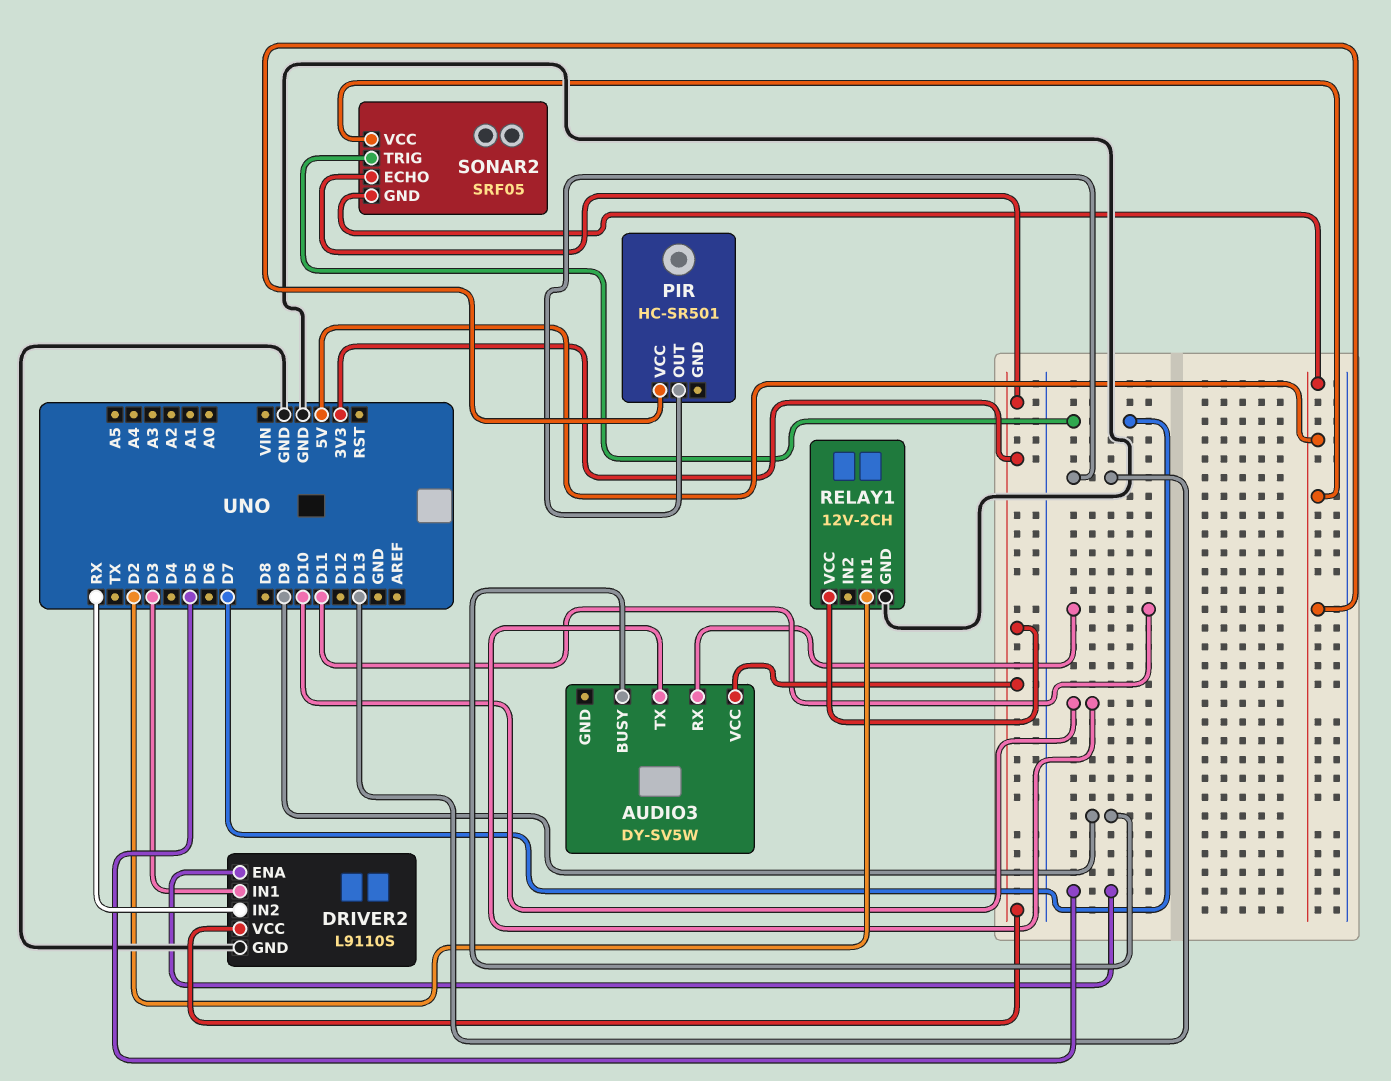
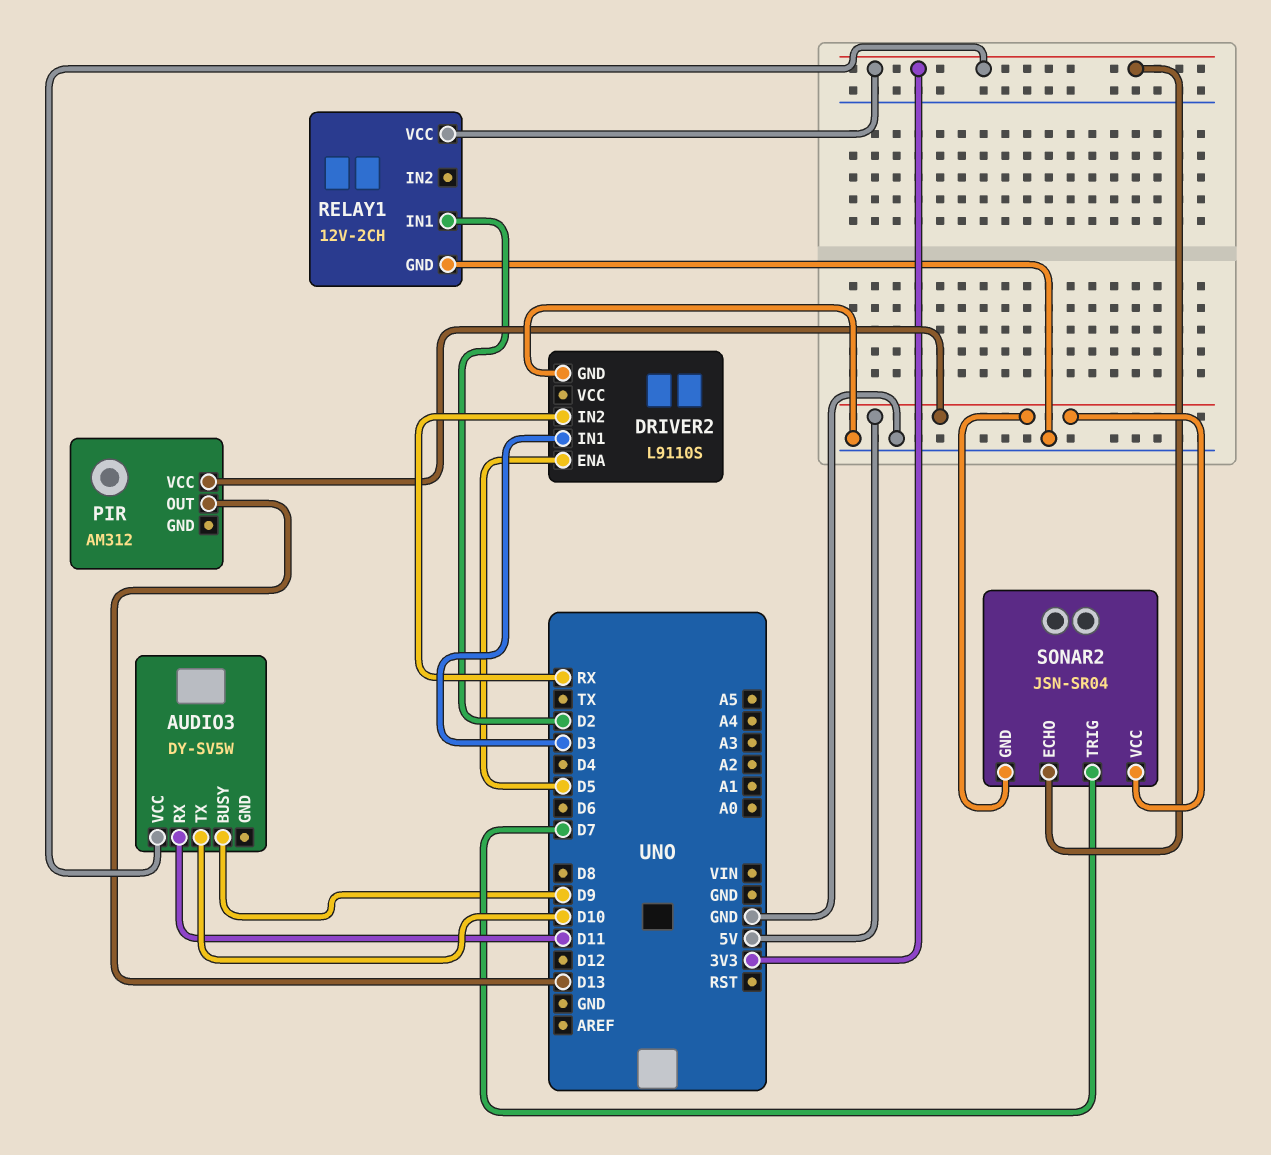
DRIVER2 pin VCC: 3V3 -> none
PIR: HC-SR501 -> AM312
SONAR2: SRF05 -> JSN-SR04

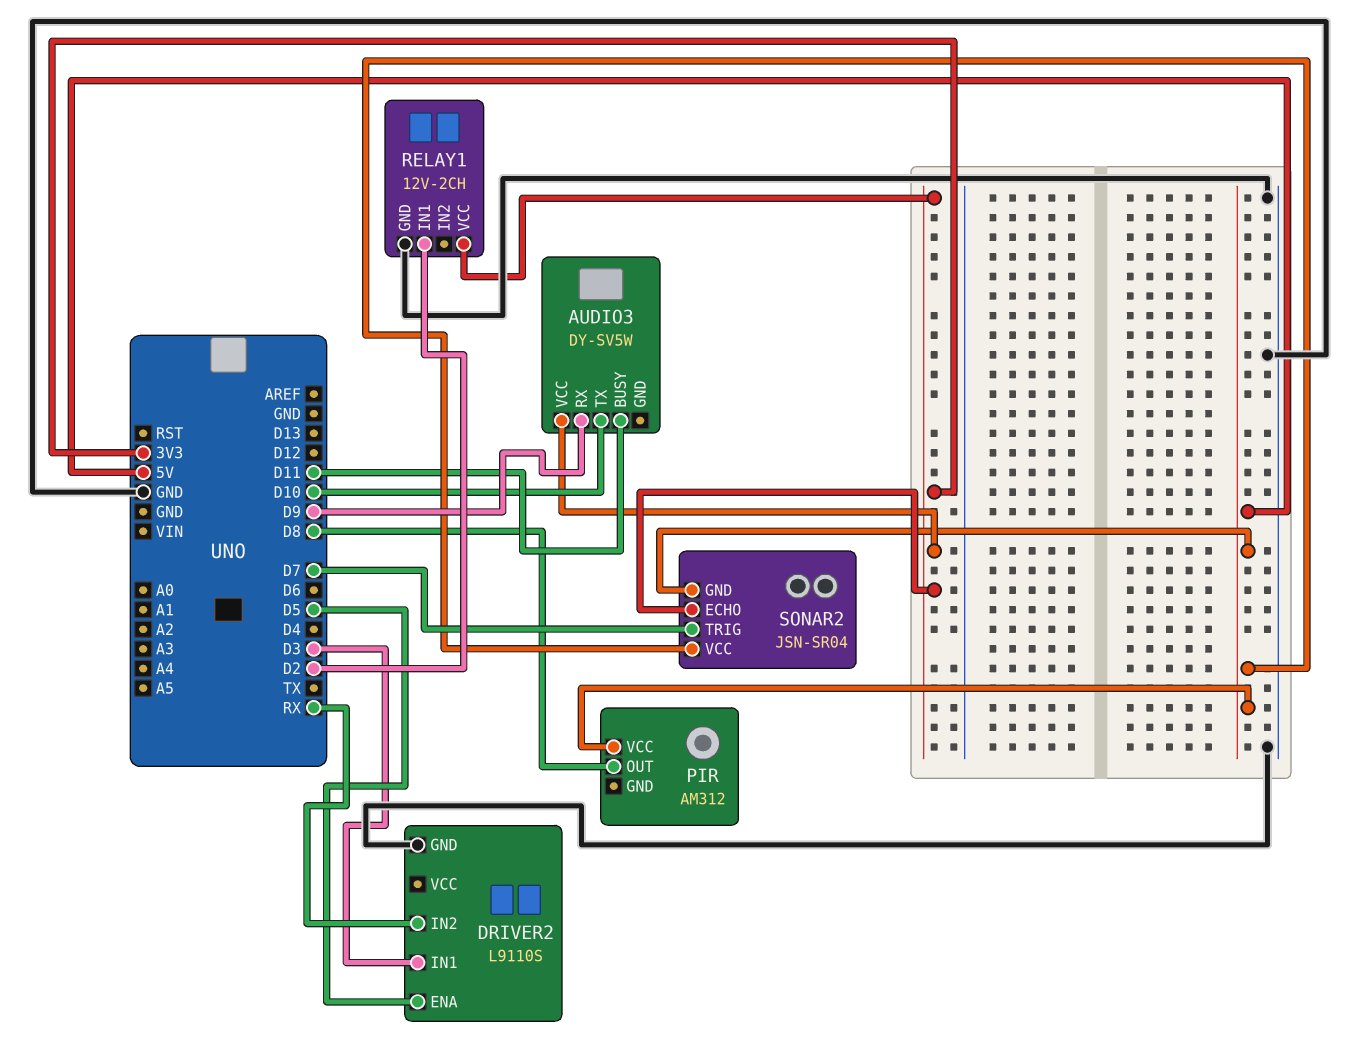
AUDIO3 pin BUSY: D9 -> D11
AUDIO3 pin RX: D11 -> D9
PIR pin OUT: D13 -> D8

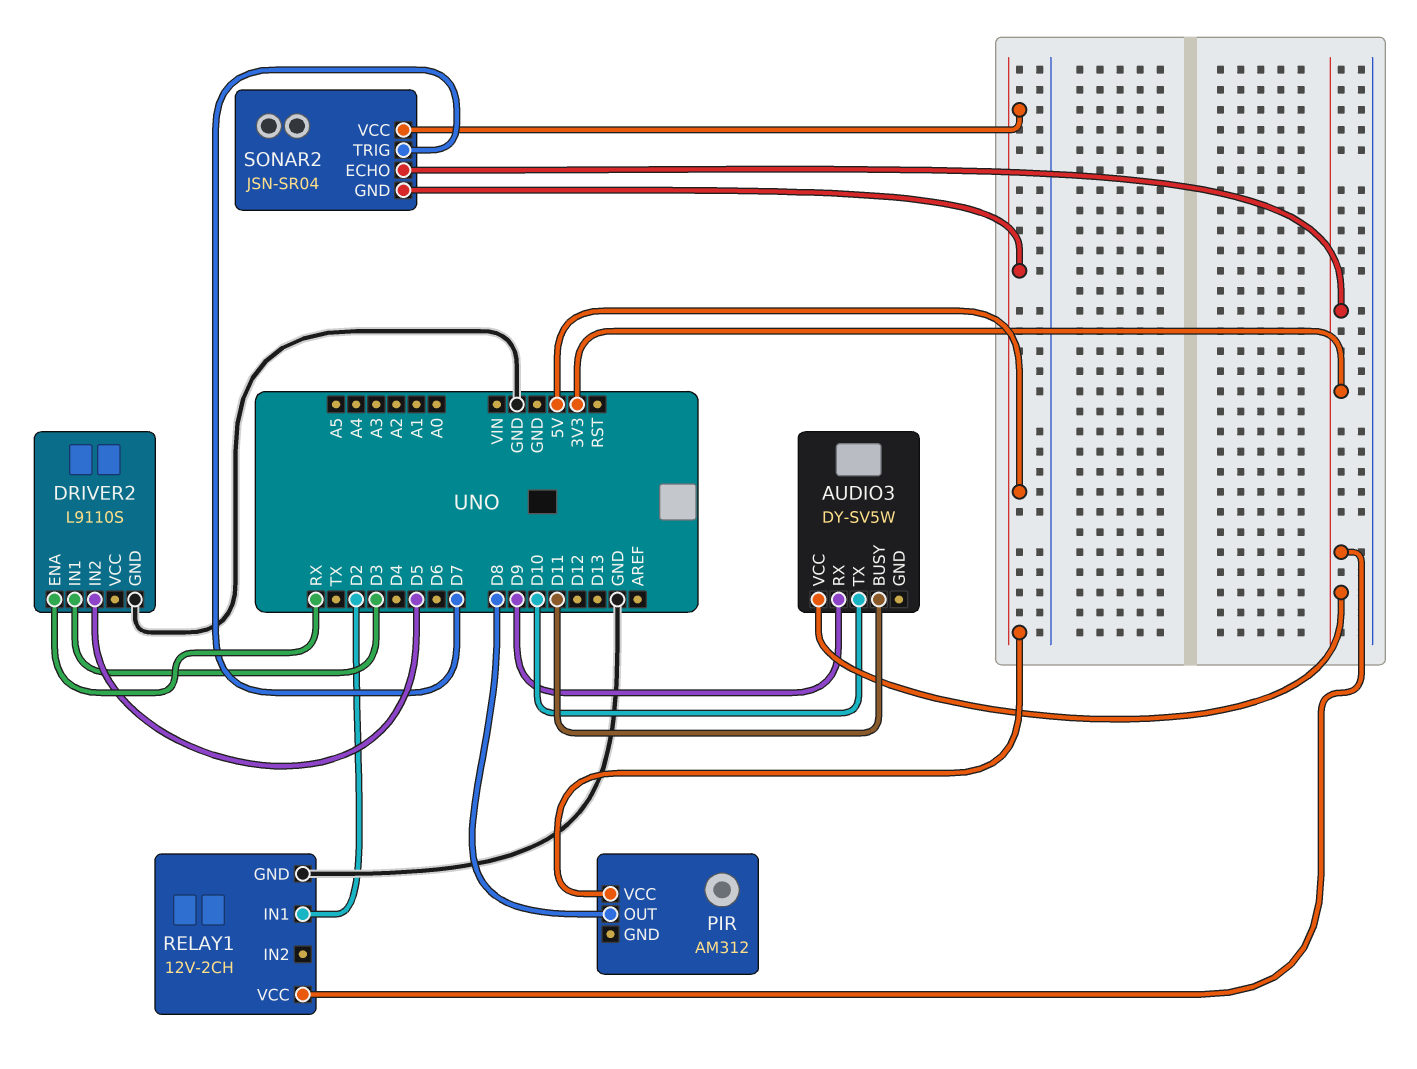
DRIVER2 pin ENA: D5 -> RX
DRIVER2 pin IN2: RX -> D5

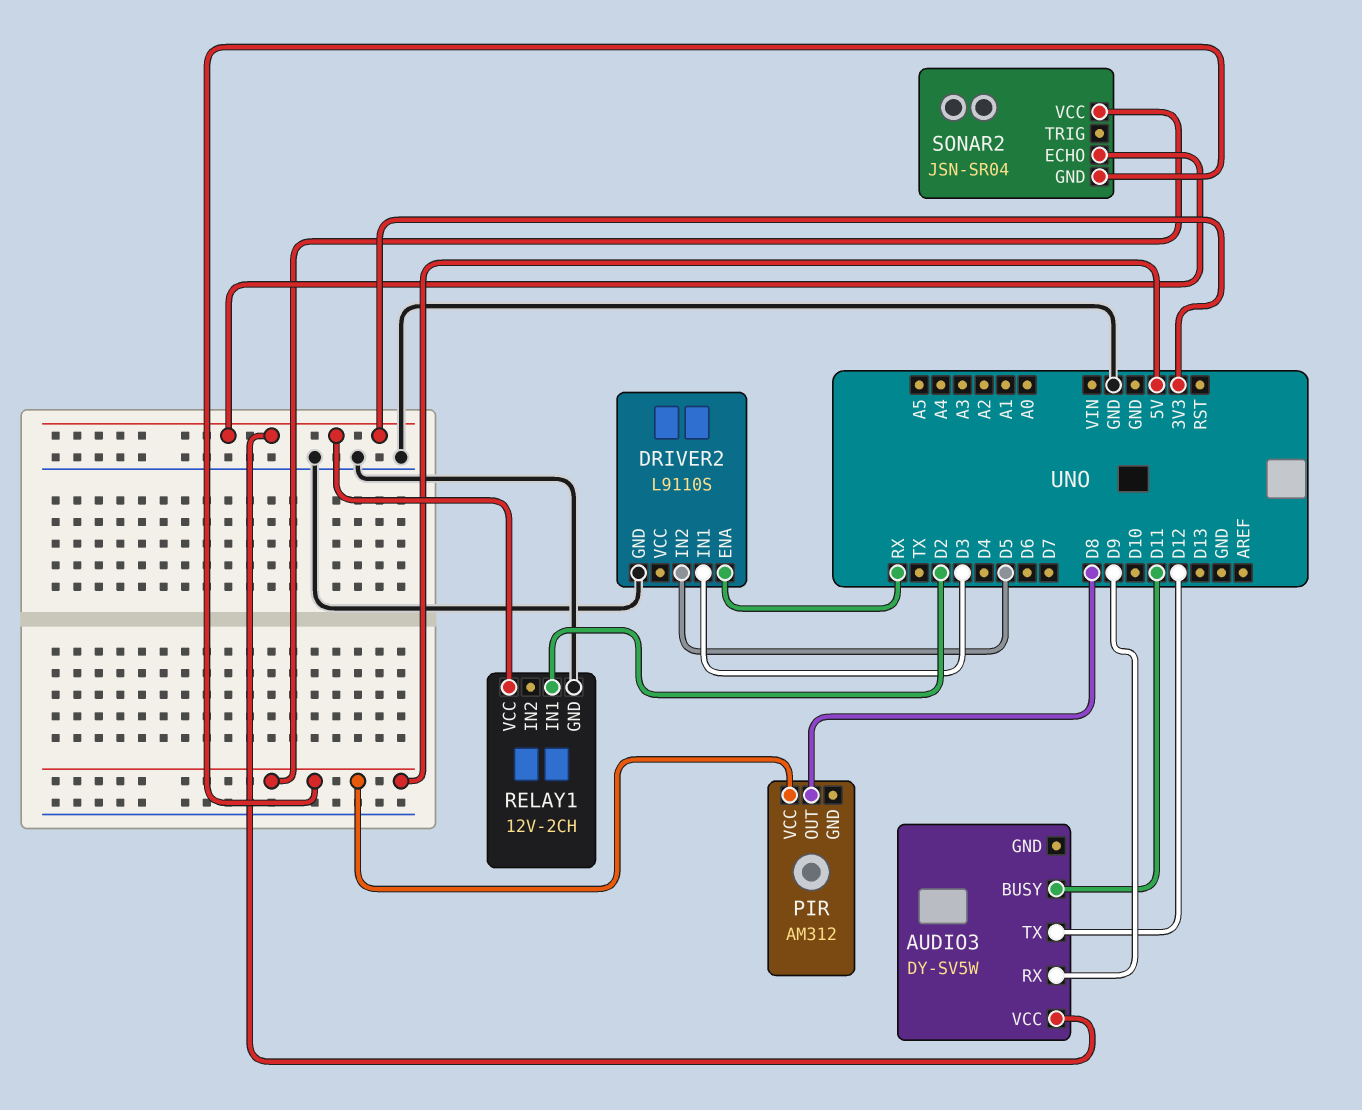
AUDIO3 pin TX: D10 -> D12
SONAR2 pin TRIG: D7 -> none

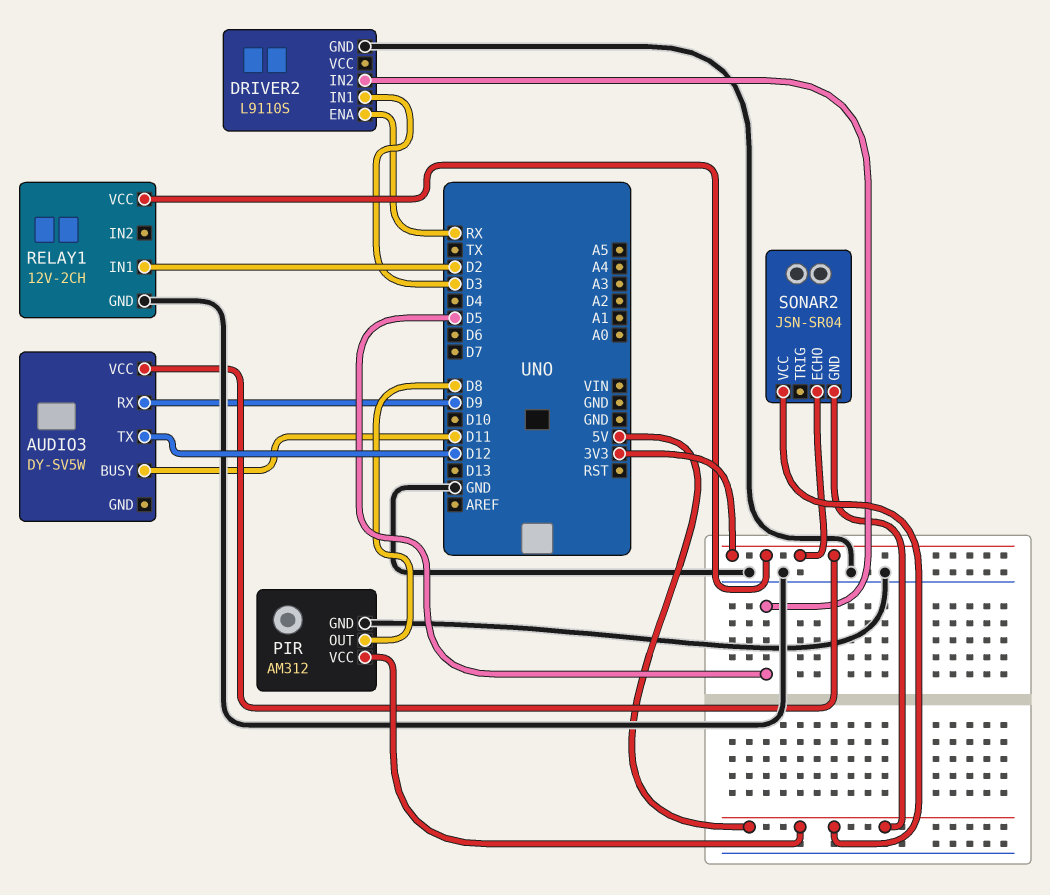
PIR pin GND: none -> GND

